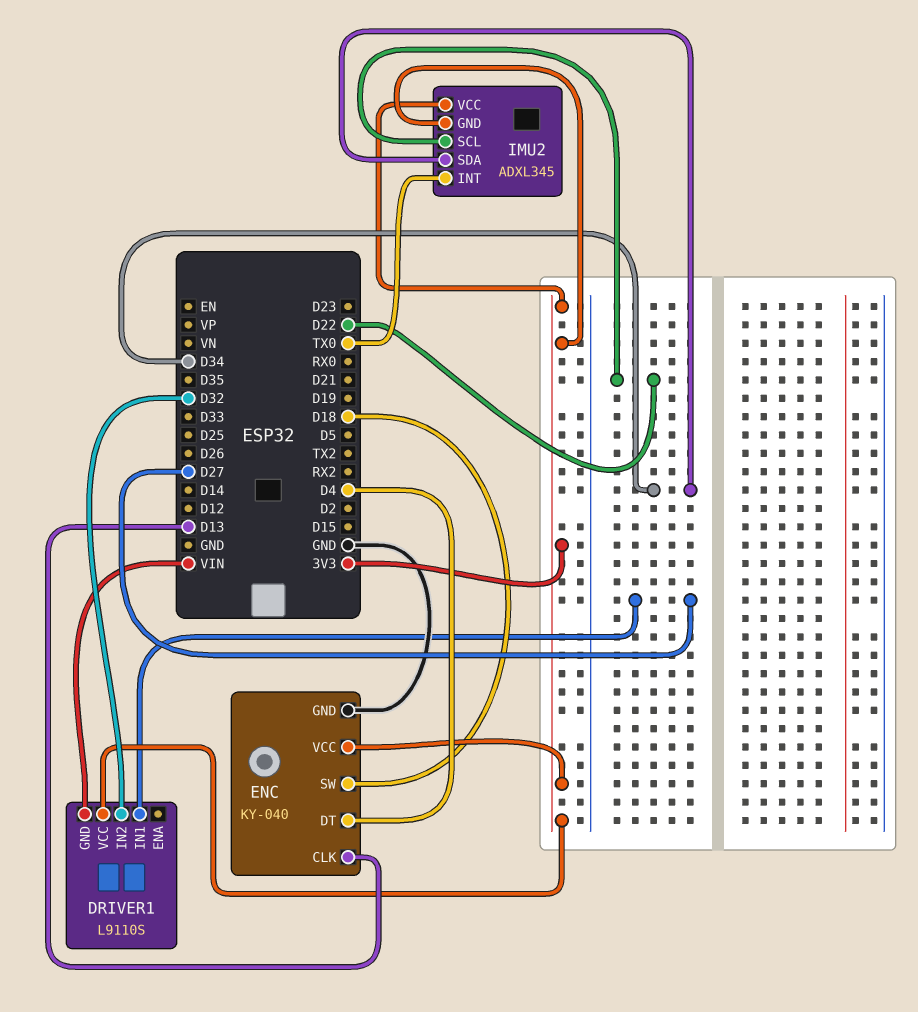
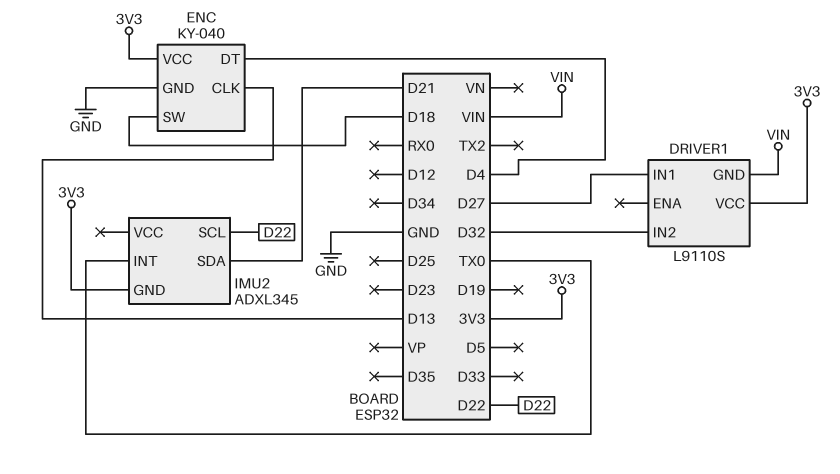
IMU2 pin SDA: D34 -> D21
IMU2 pin VCC: 3V3 -> none

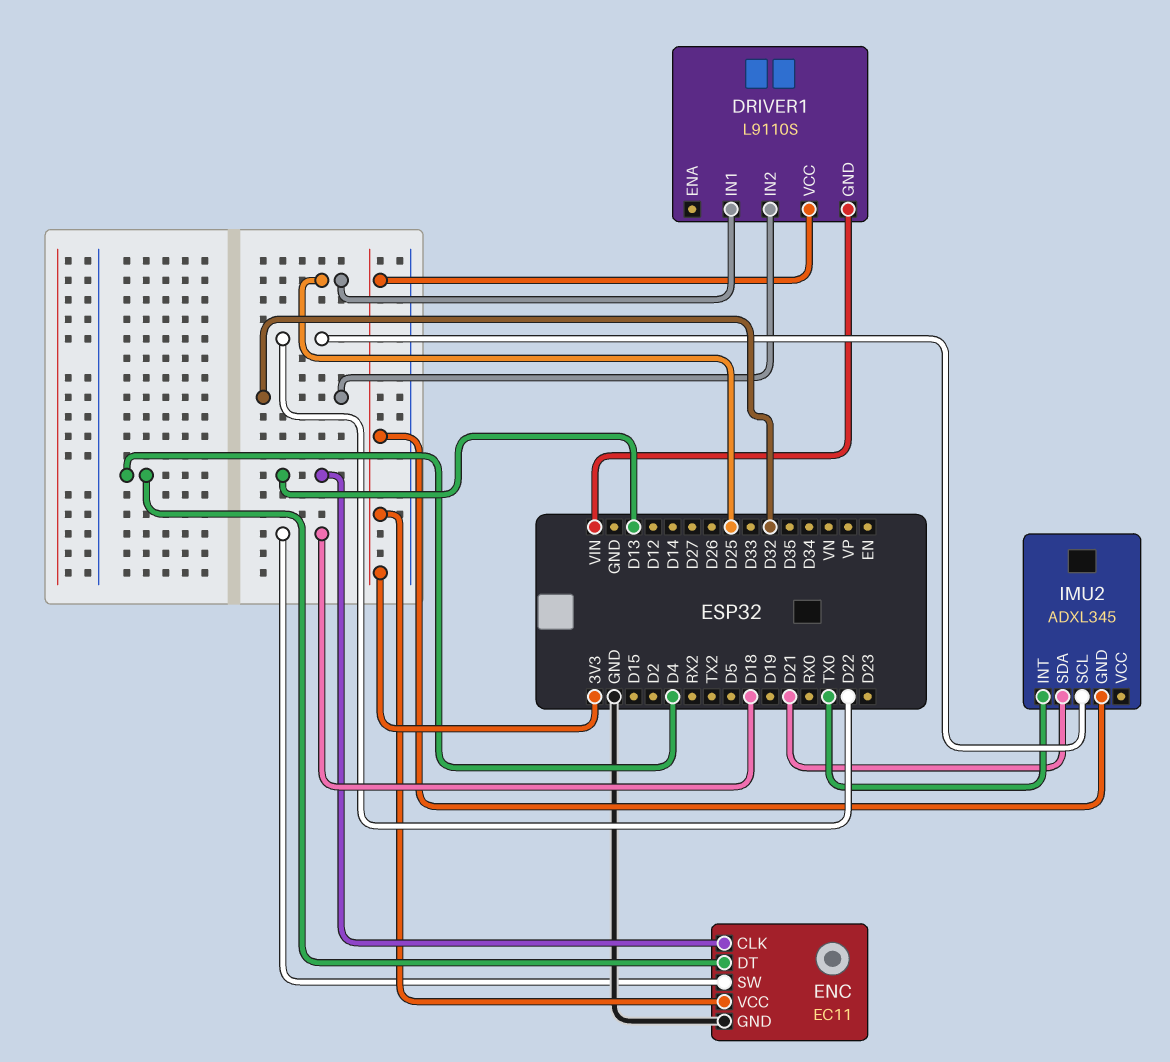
DRIVER1 pin IN1: D27 -> D25
ENC: KY-040 -> EC11

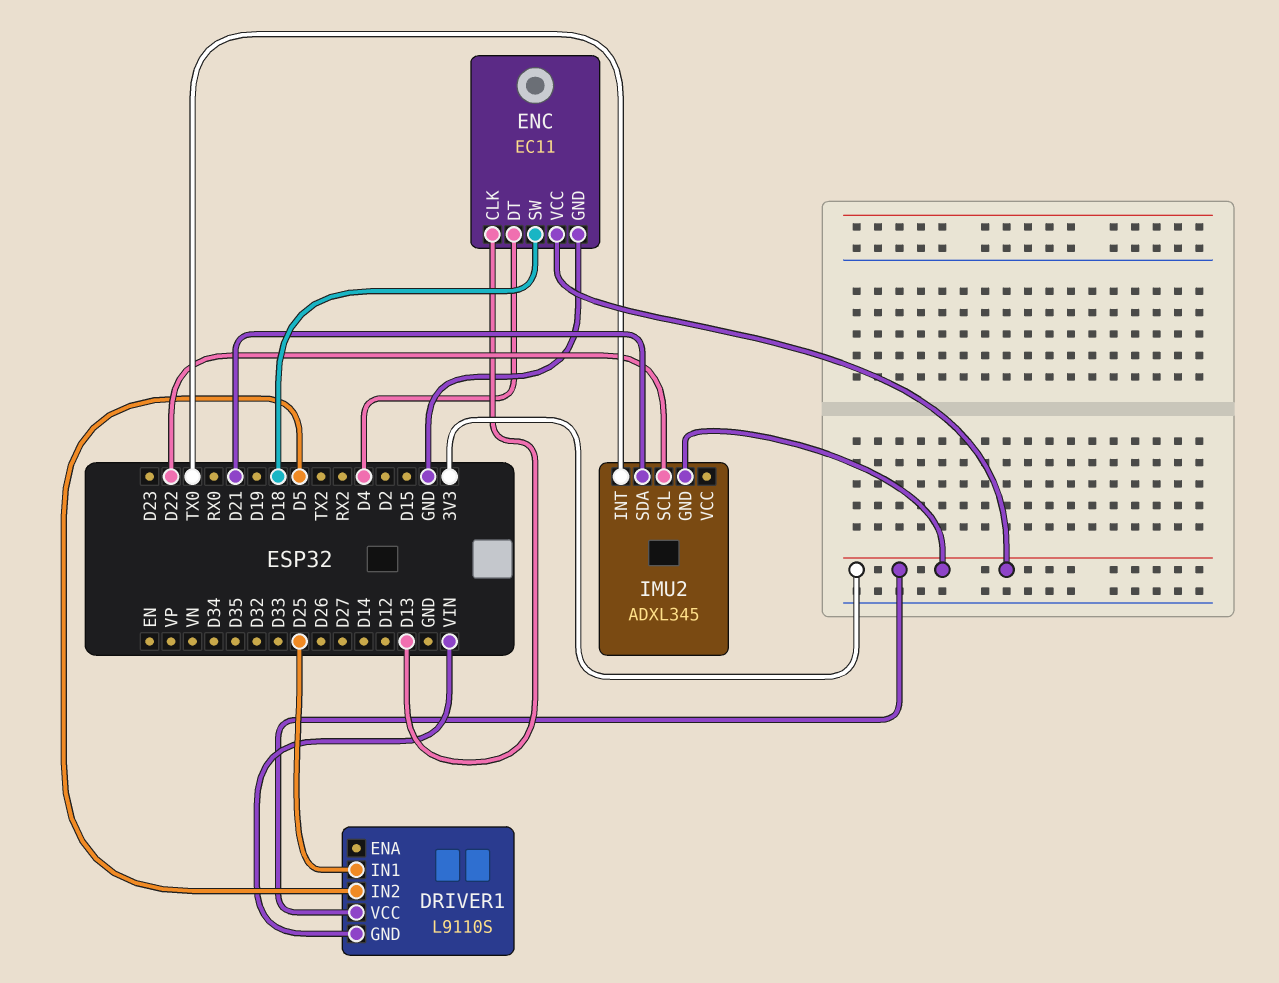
DRIVER1 pin IN2: D32 -> D5

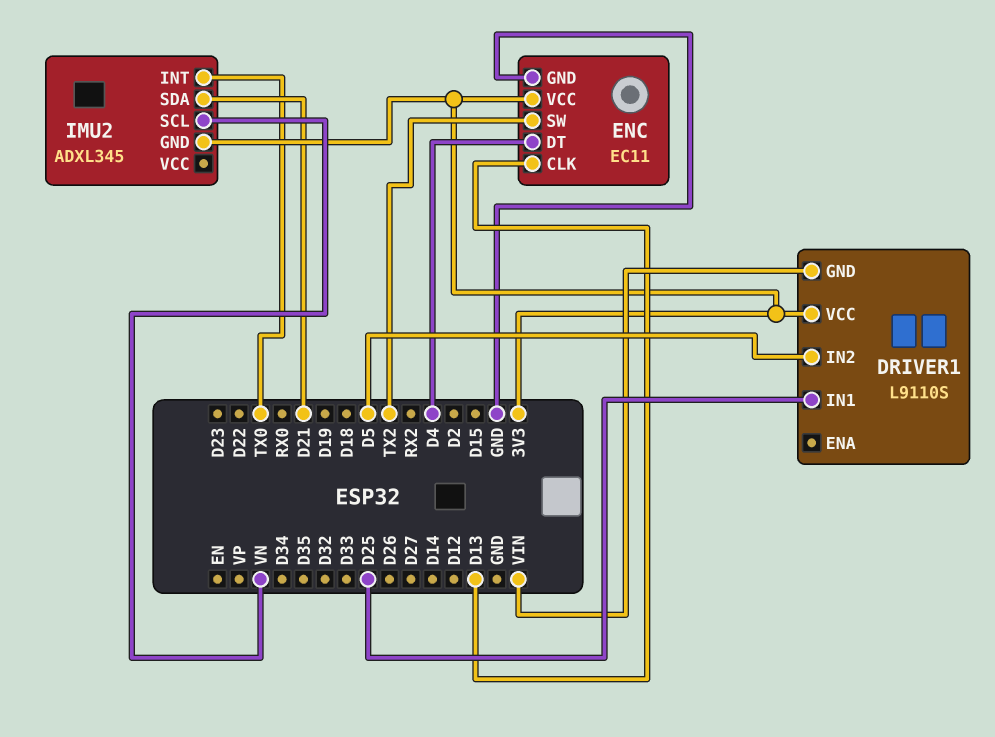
ENC pin SW: D18 -> TX2
IMU2 pin SCL: D22 -> VN

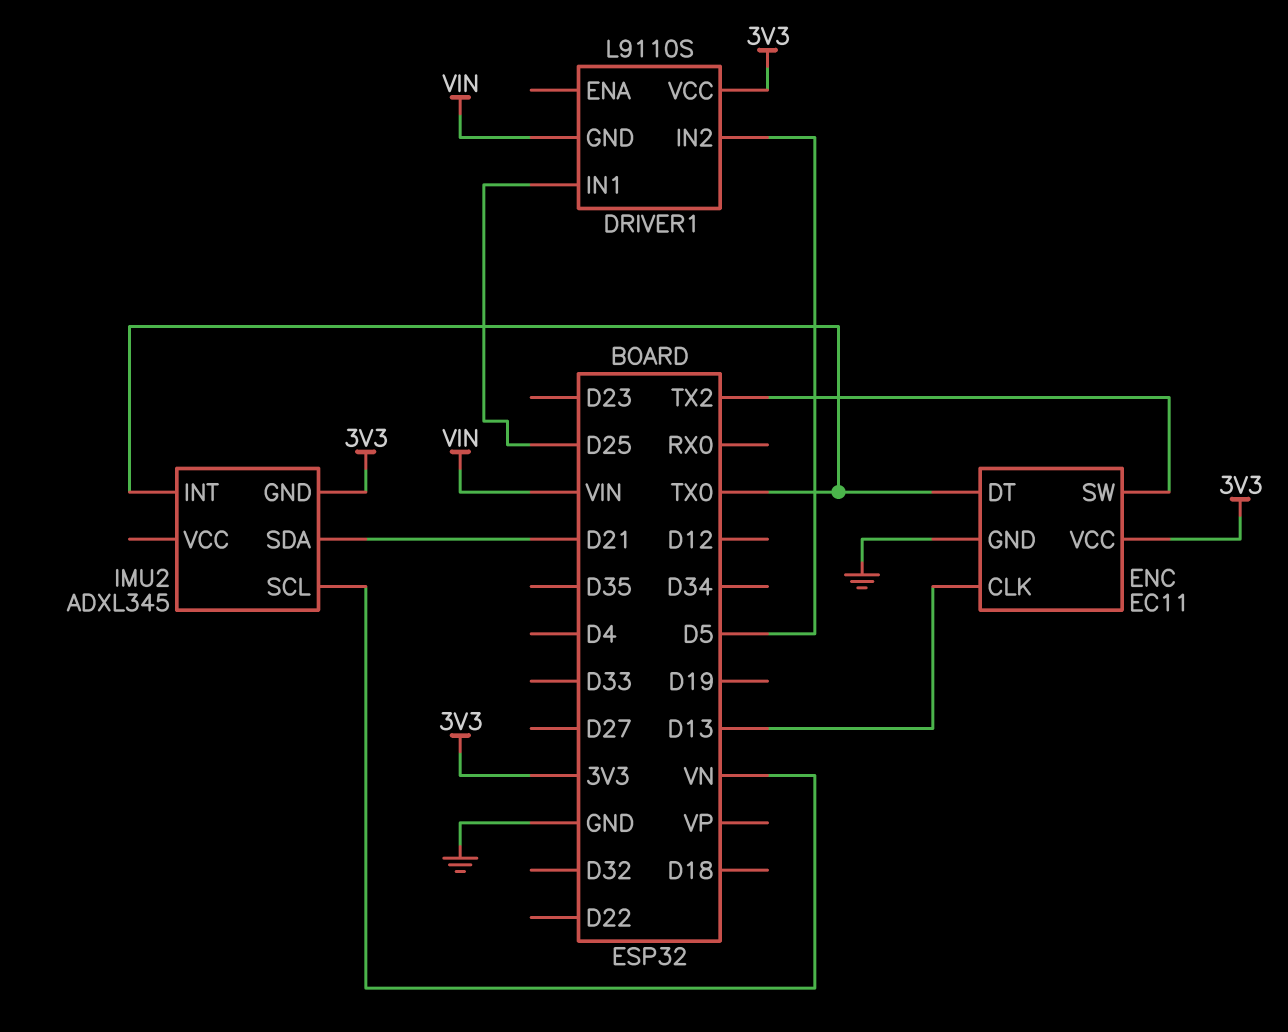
ENC pin DT: D4 -> TX0

